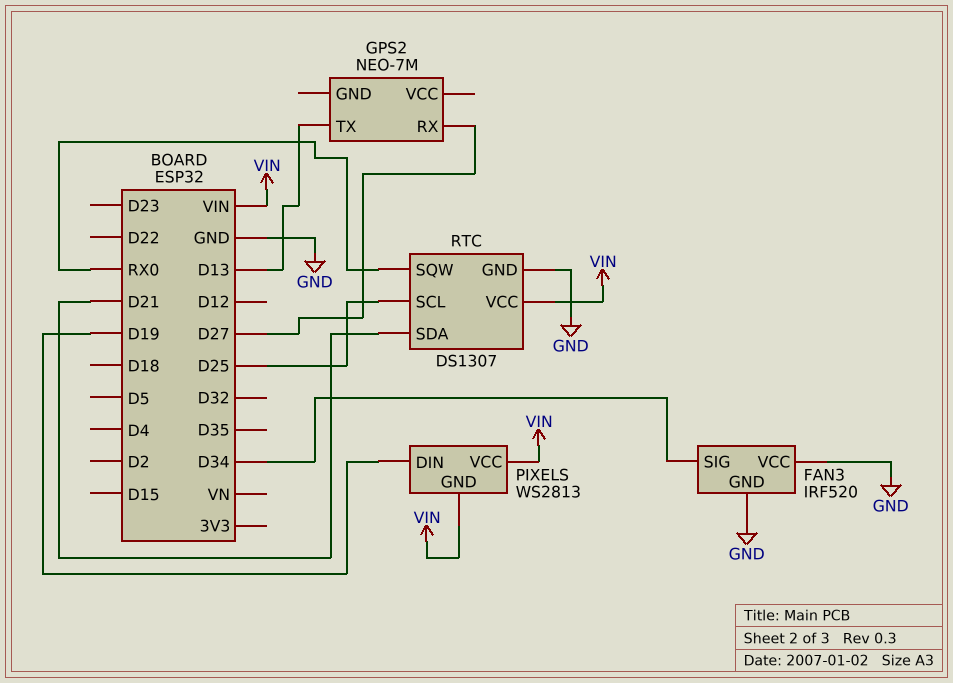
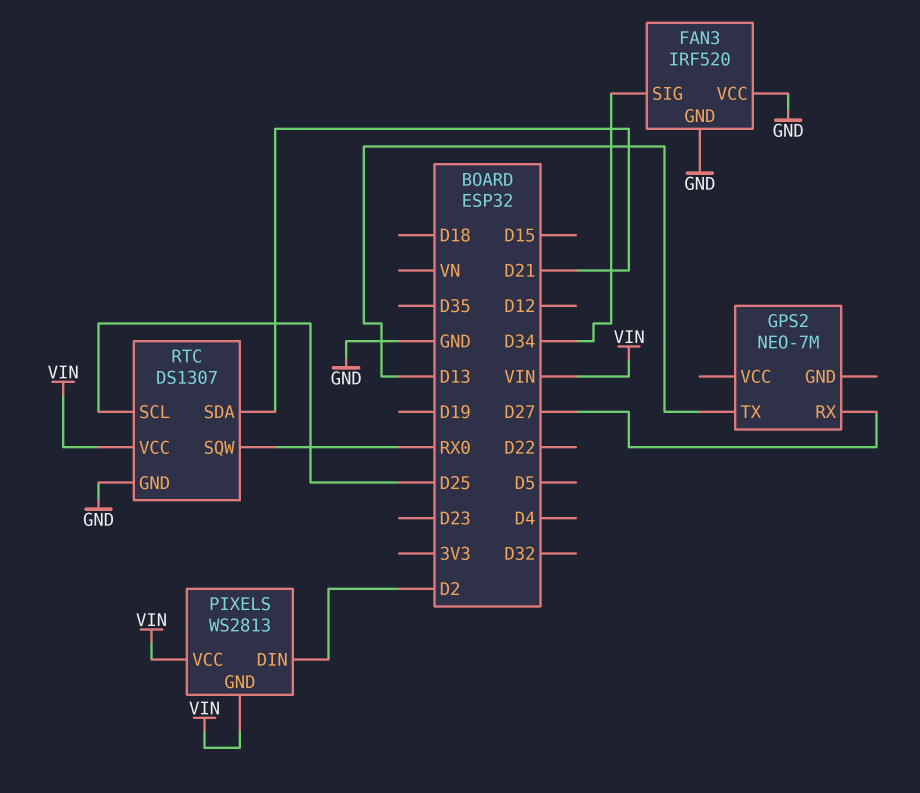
PIXELS pin DIN: D19 -> D2

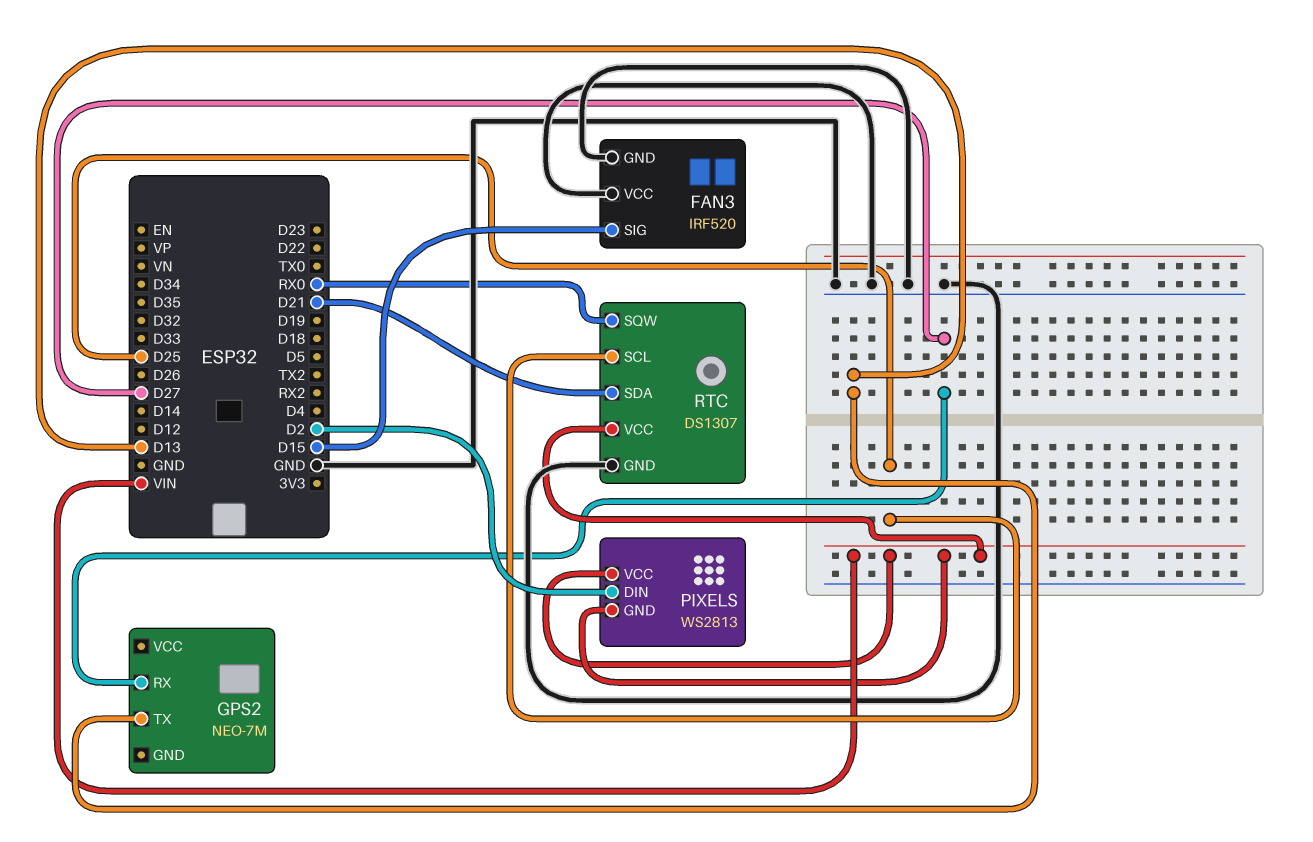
FAN3 pin SIG: D34 -> D15

